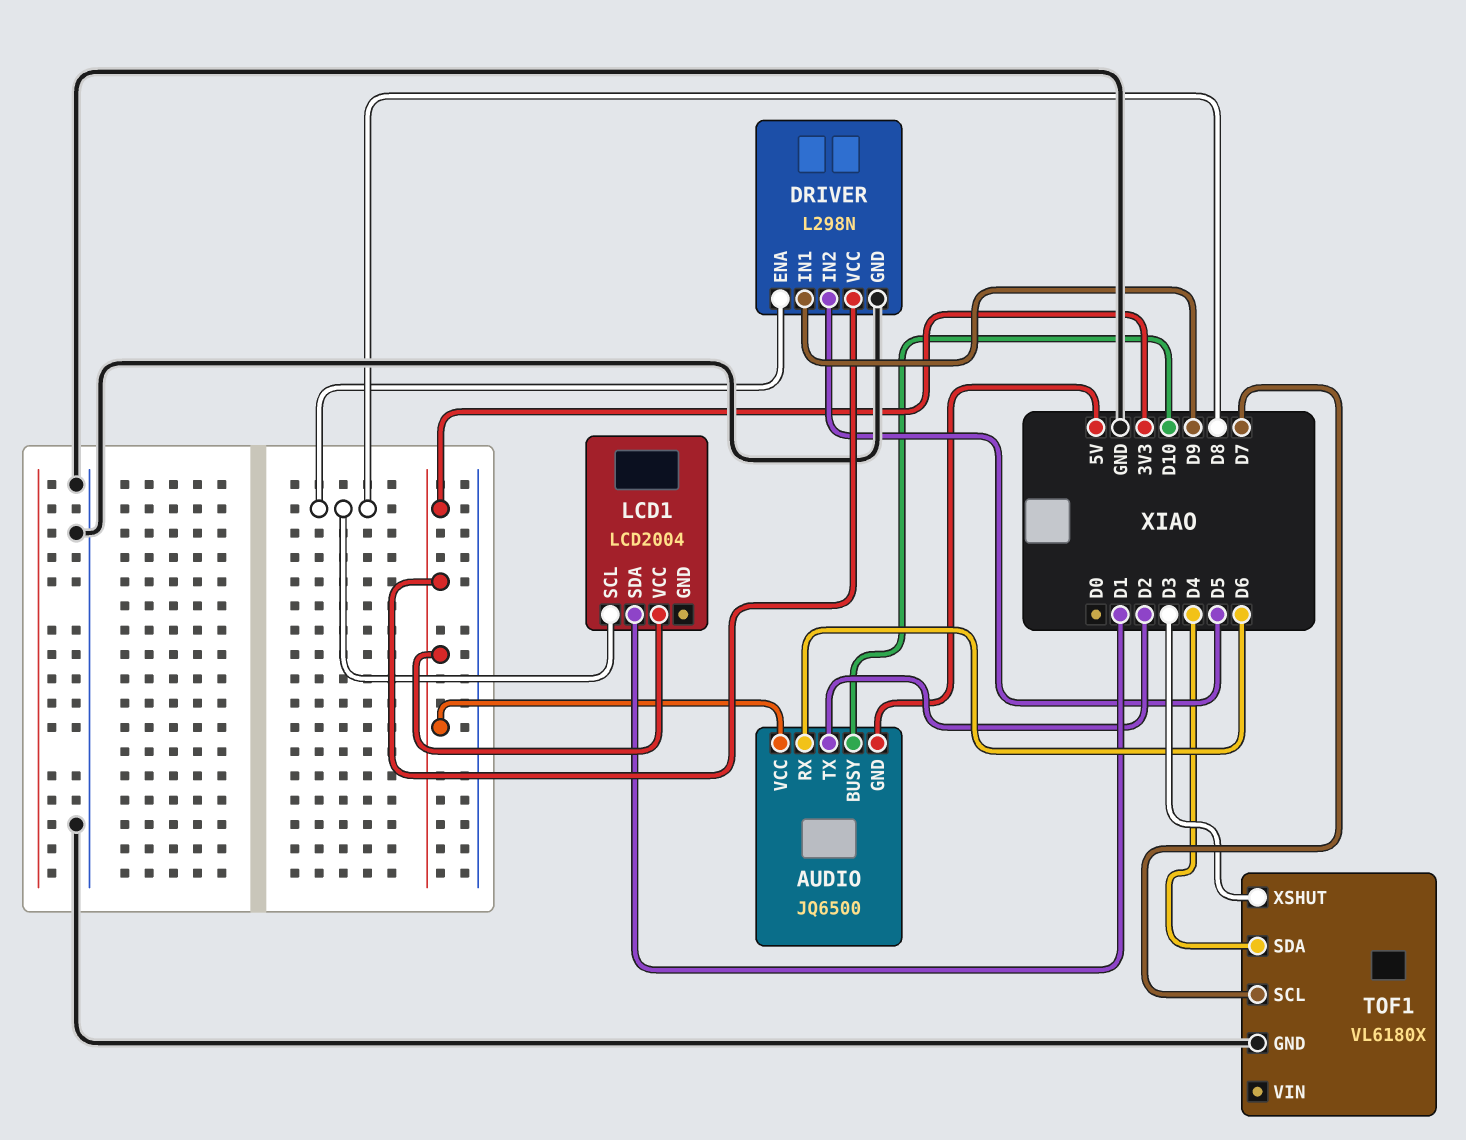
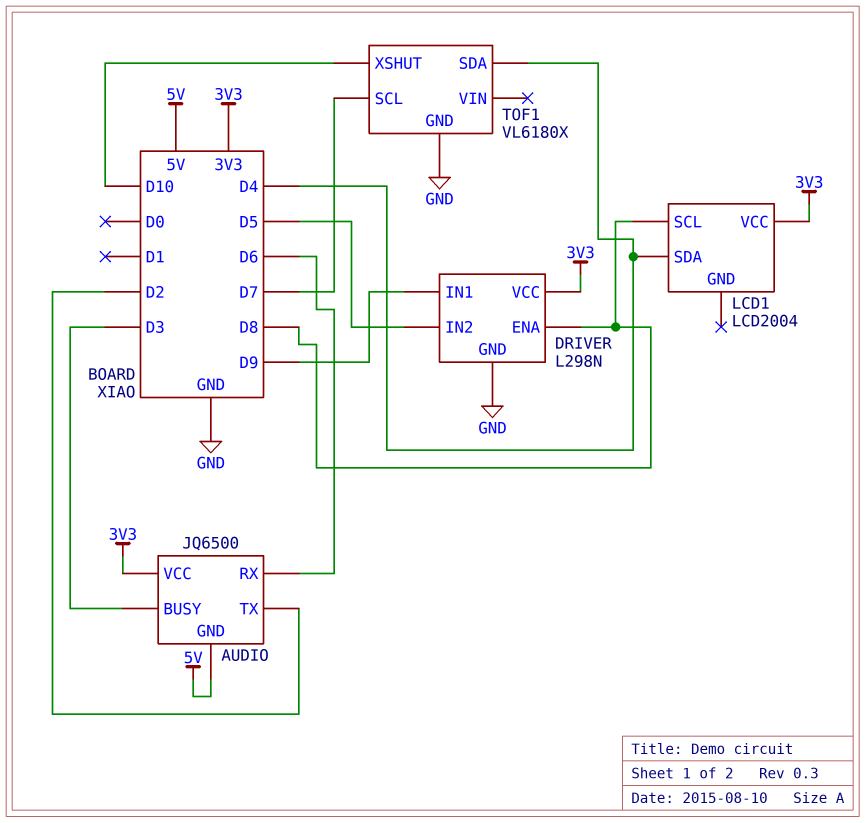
AUDIO pin BUSY: D10 -> D3
LCD1 pin SDA: D1 -> D4
TOF1 pin XSHUT: D3 -> D10

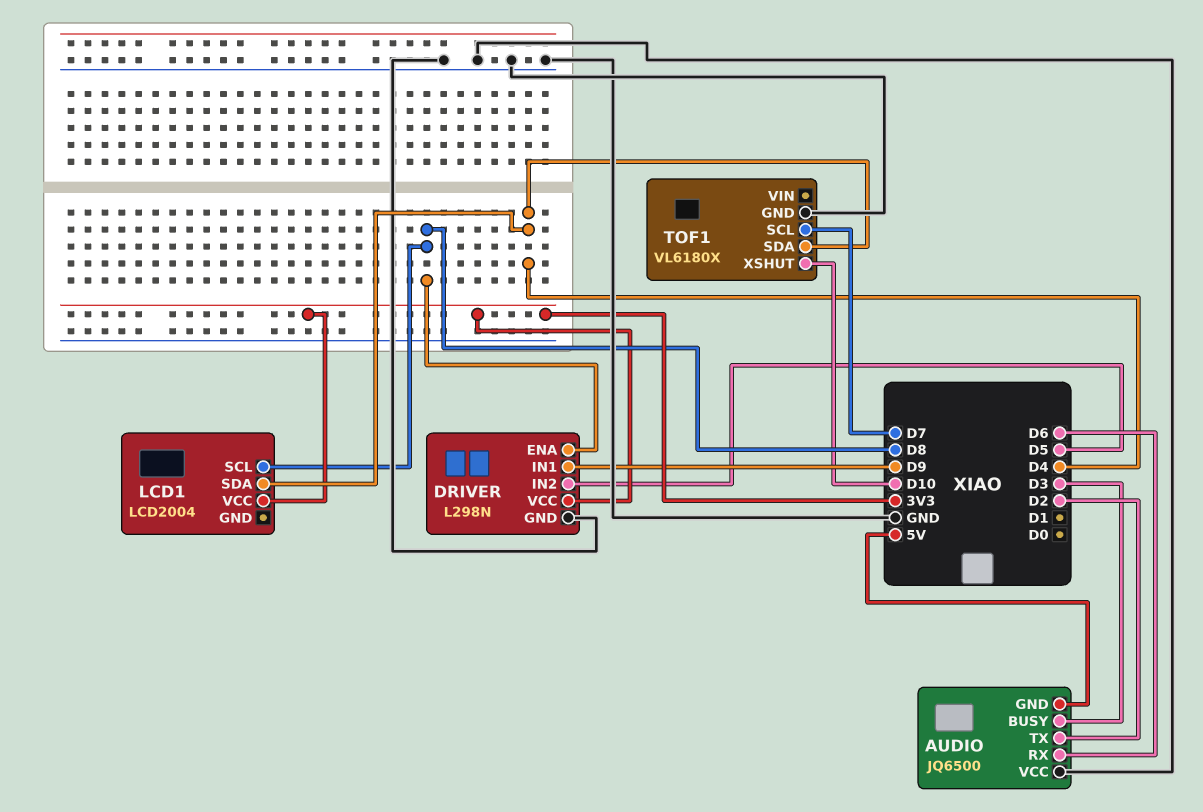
AUDIO pin VCC: 3V3 -> GND

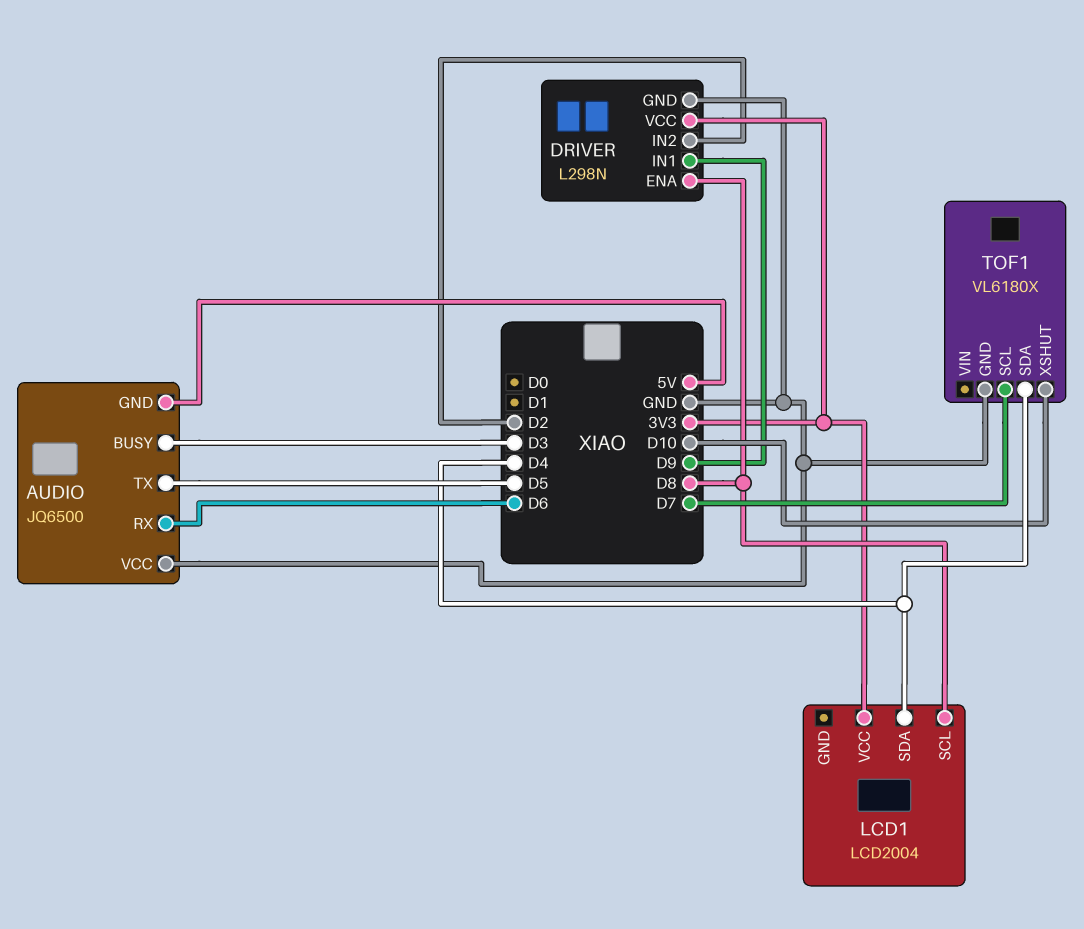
AUDIO pin TX: D2 -> D5
DRIVER pin IN2: D5 -> D2

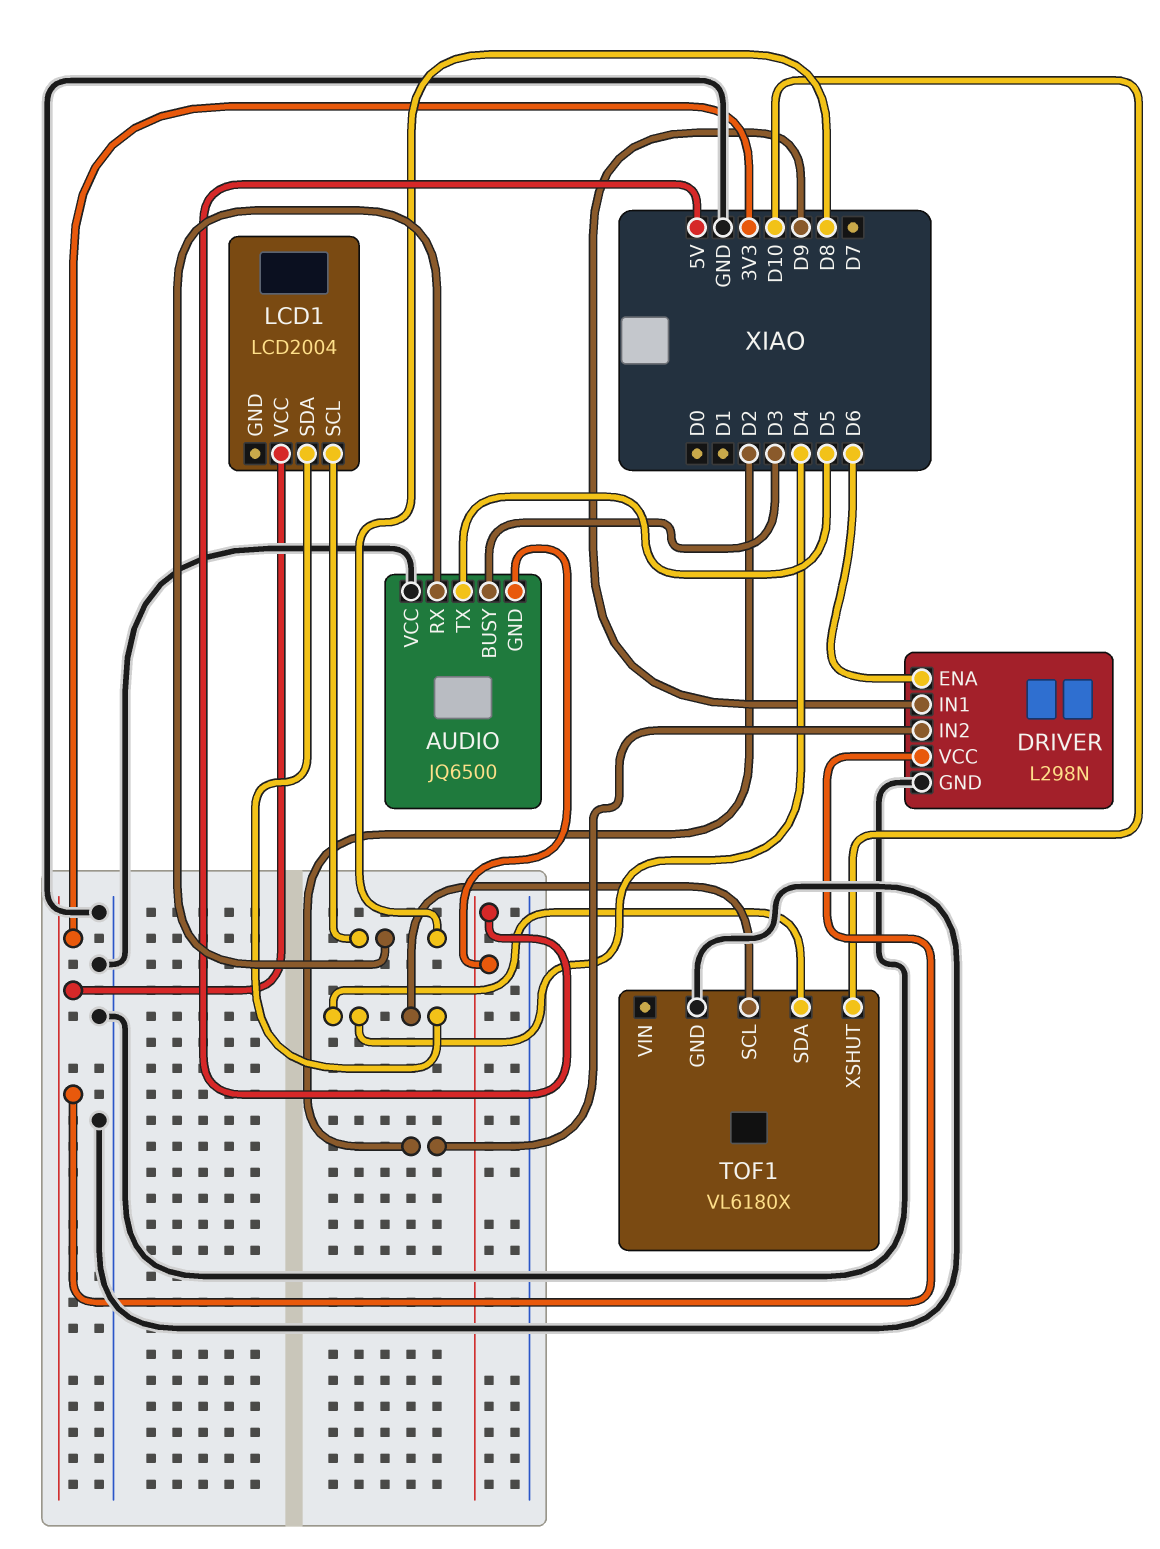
AUDIO pin RX: D6 -> D8
DRIVER pin ENA: D8 -> D6
TOF1 pin SCL: D7 -> D4

